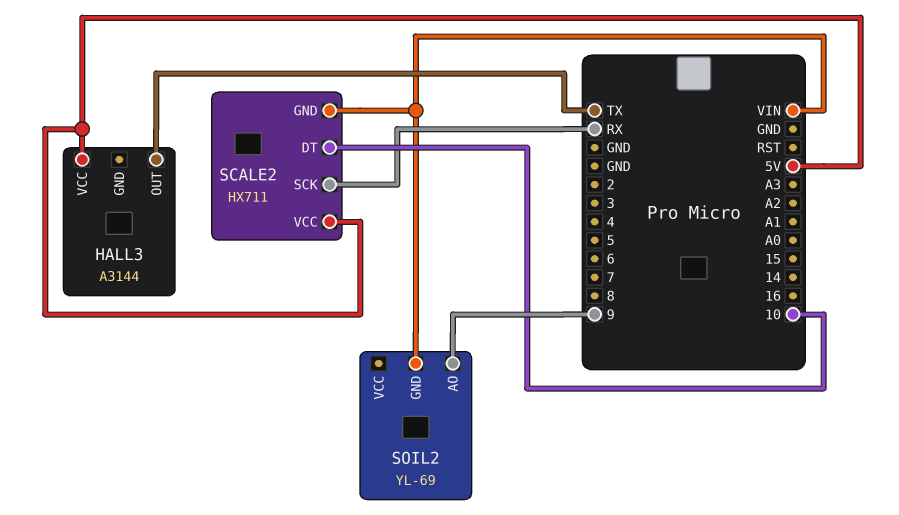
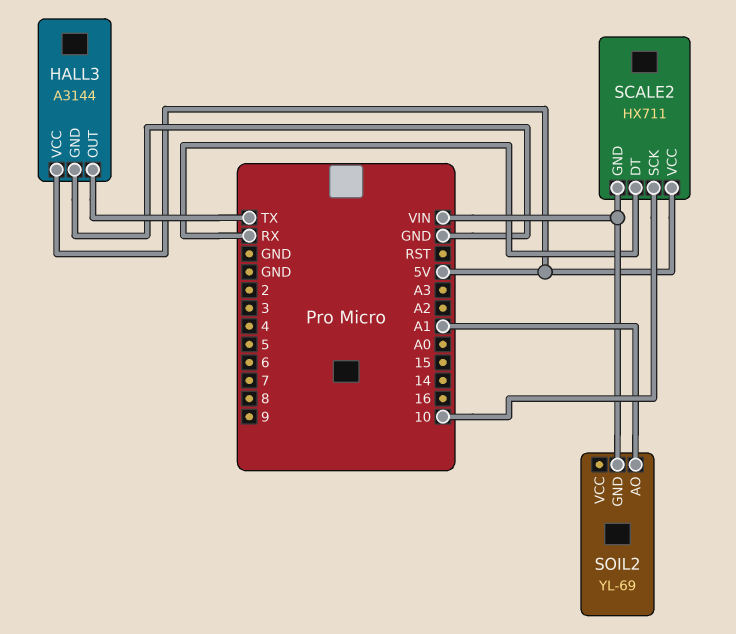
HALL3 pin GND: none -> GND
SCALE2 pin DT: 10 -> RX
SCALE2 pin SCK: RX -> 10
SOIL2 pin AO: 9 -> A1

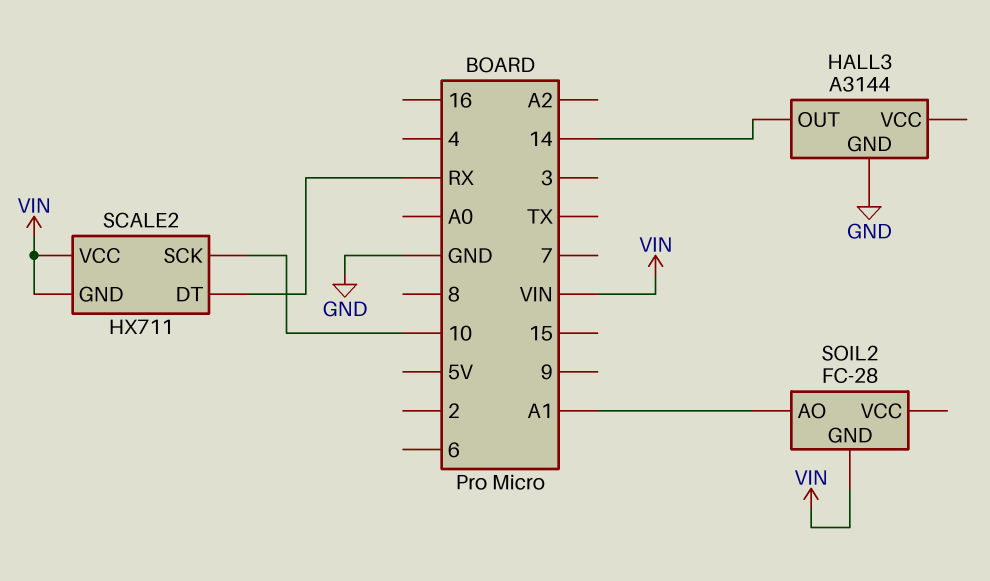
HALL3 pin OUT: TX -> 14
HALL3 pin VCC: 5V -> none
SCALE2 pin VCC: 5V -> VIN
SOIL2: YL-69 -> FC-28

